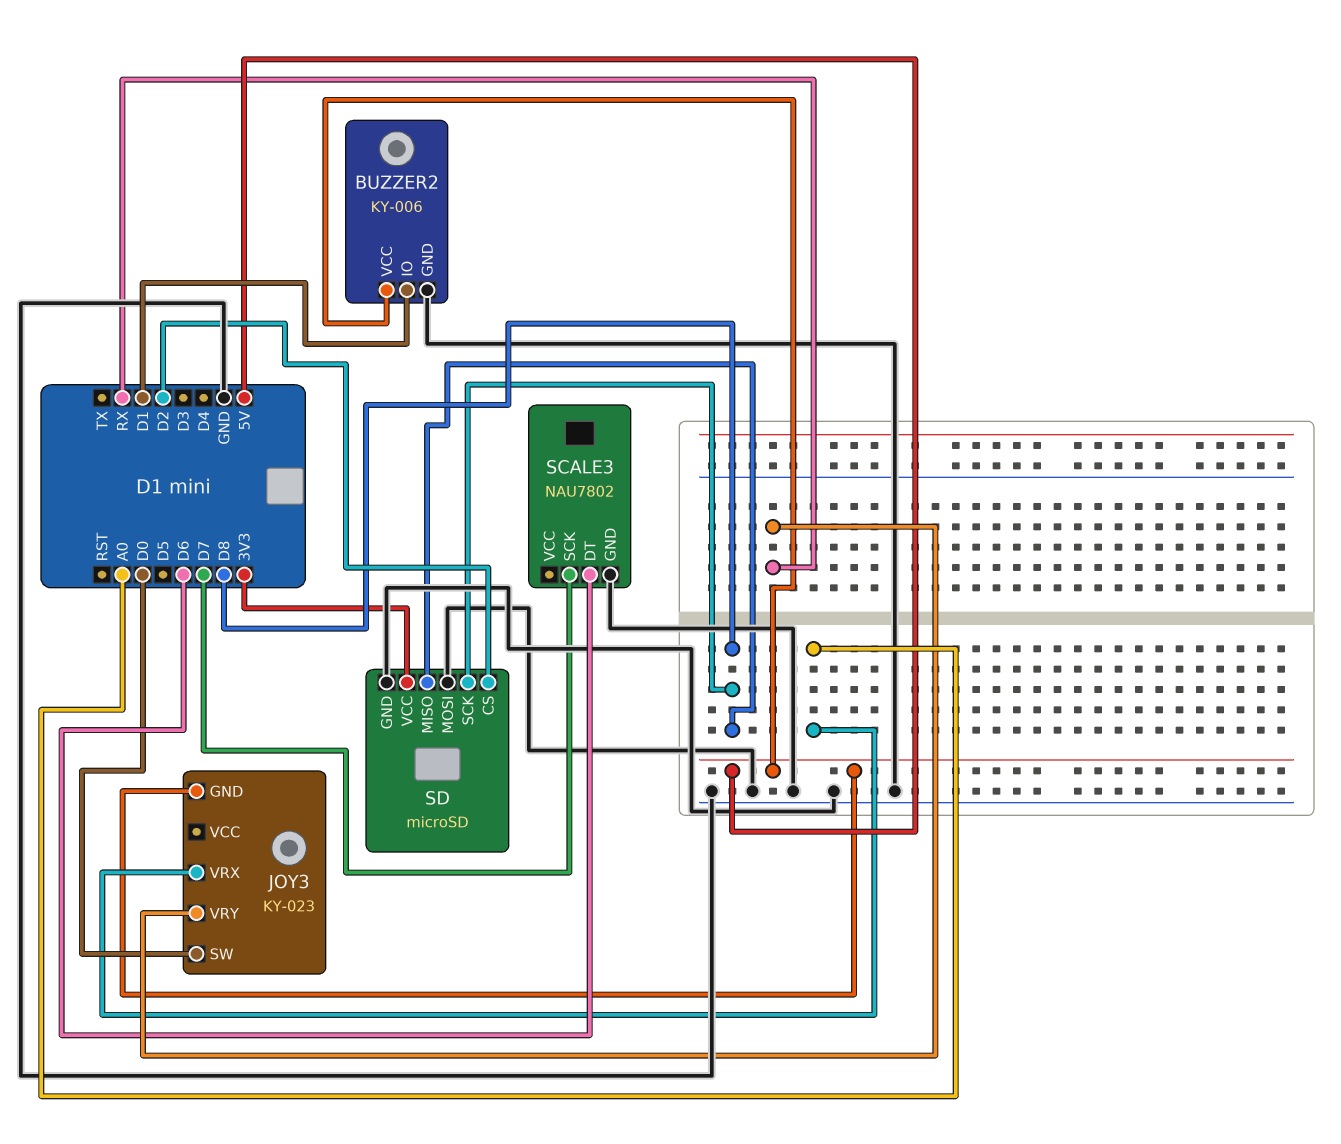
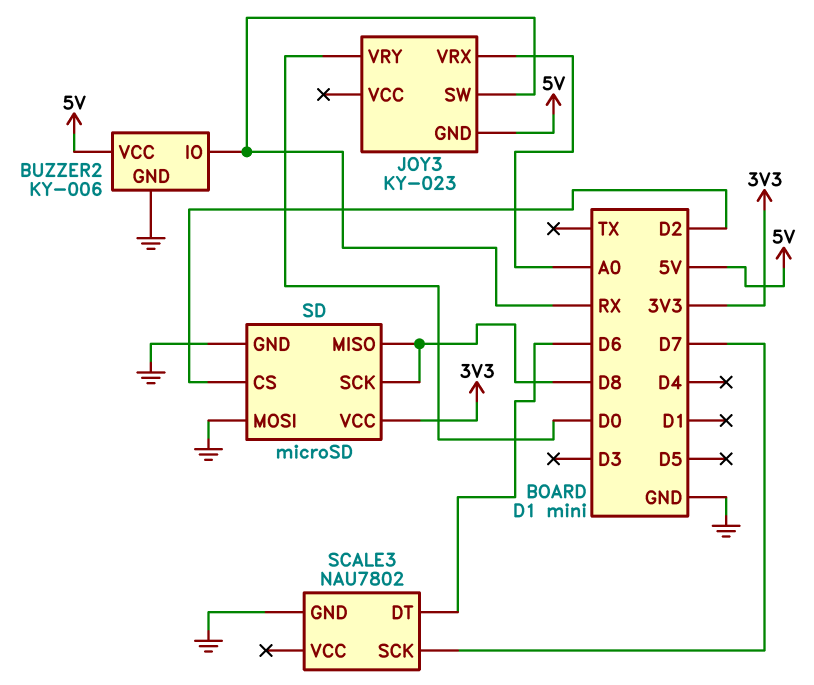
BUZZER2 pin IO: D1 -> RX
JOY3 pin SW: D0 -> RX
JOY3 pin VRY: RX -> D0

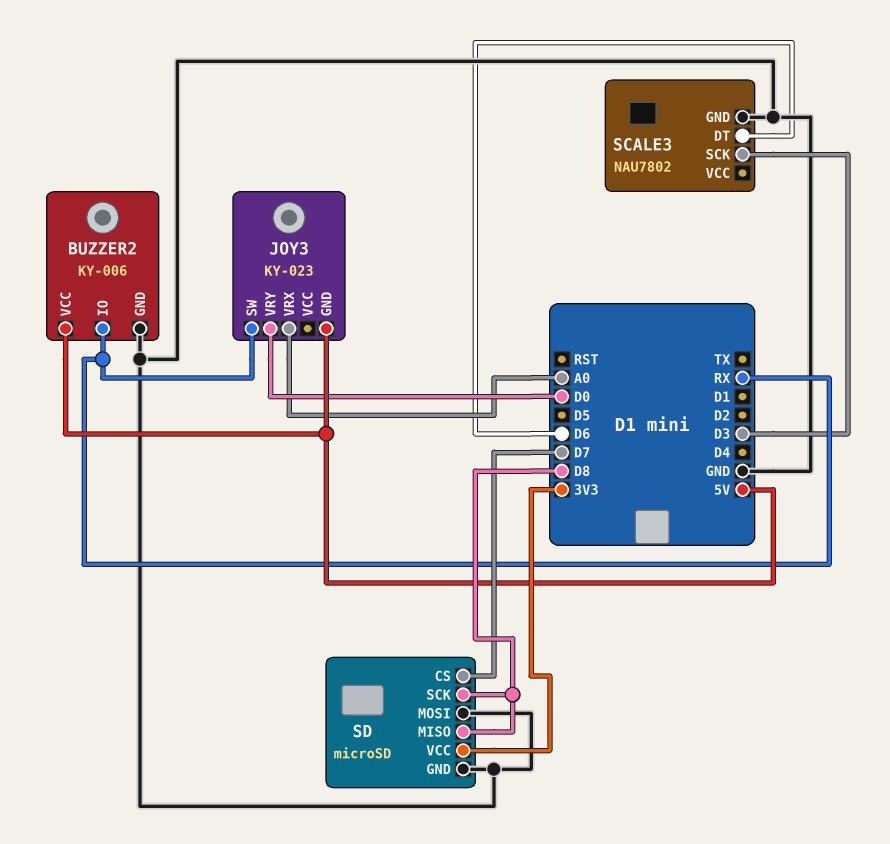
SCALE3 pin SCK: D7 -> D3
SD pin CS: D2 -> D7

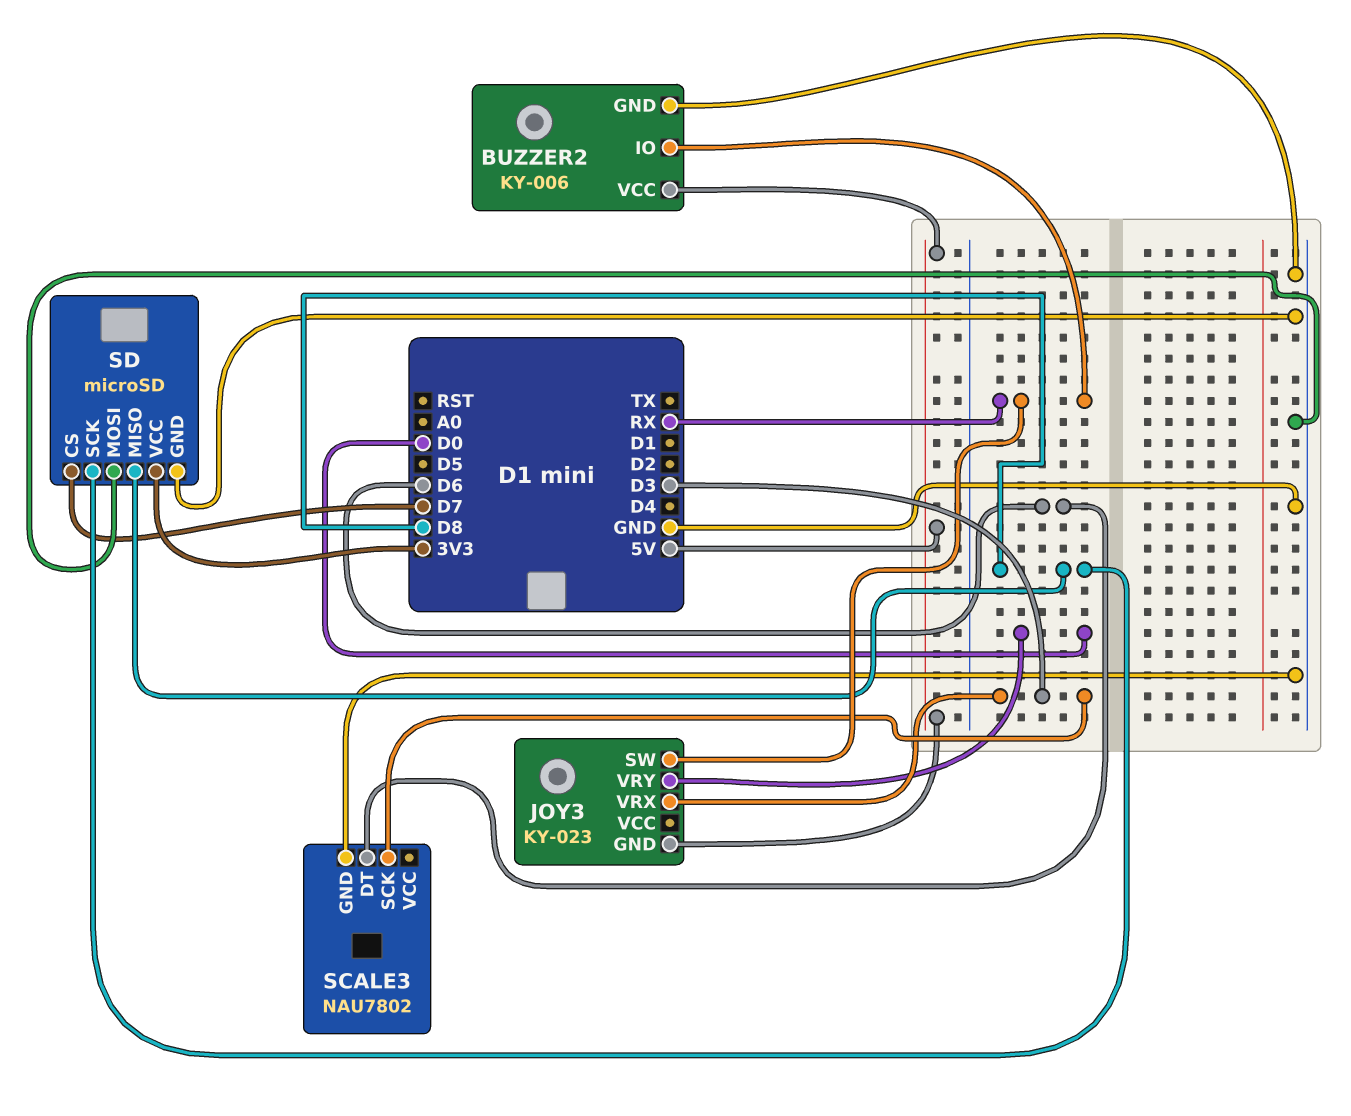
JOY3 pin VRX: A0 -> D3

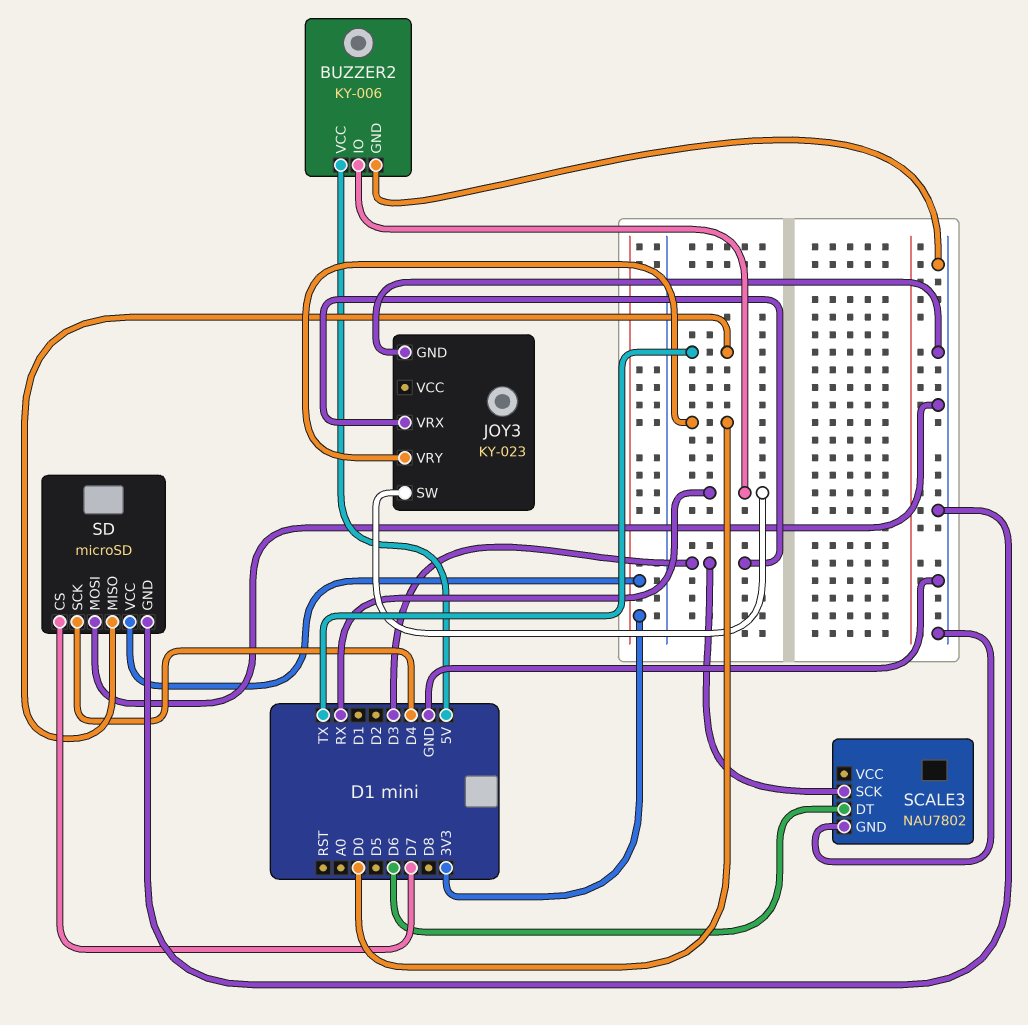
JOY3 pin GND: 5V -> GND
SD pin MISO: D8 -> TX
SD pin SCK: D8 -> D4

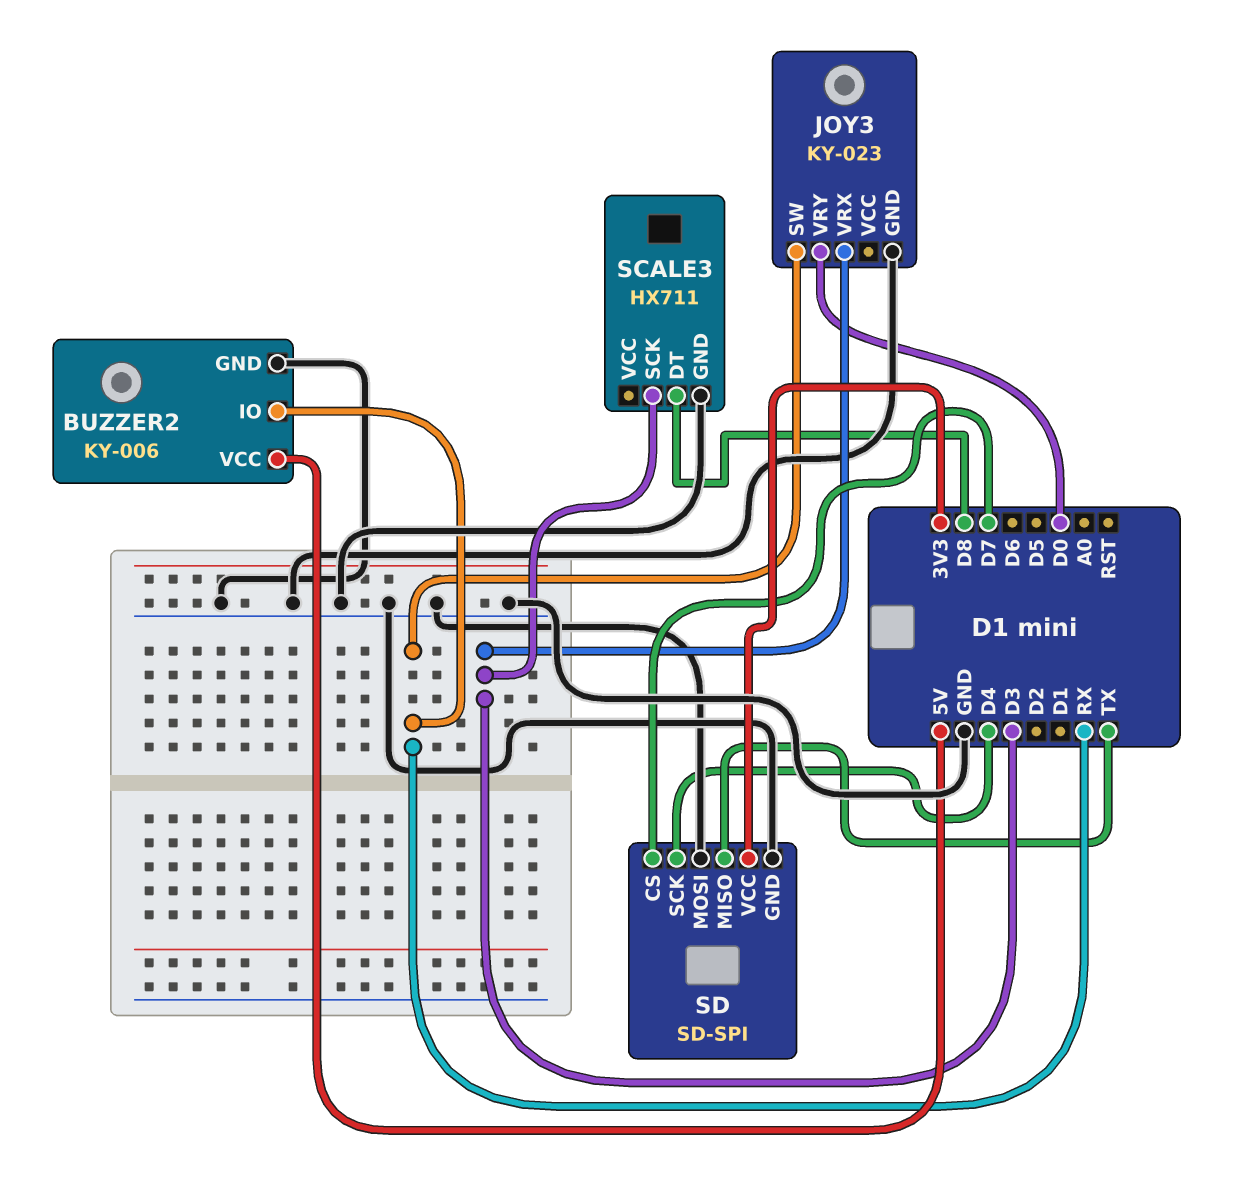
SCALE3: NAU7802 -> HX711
SCALE3 pin DT: D6 -> D8
SD: microSD -> SD-SPI

